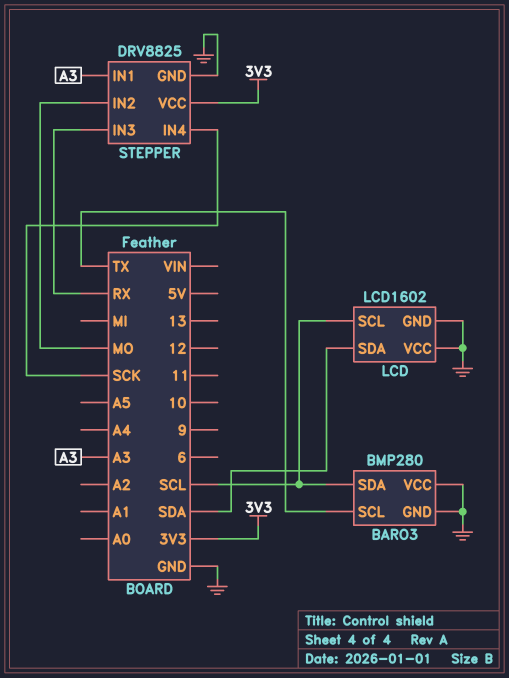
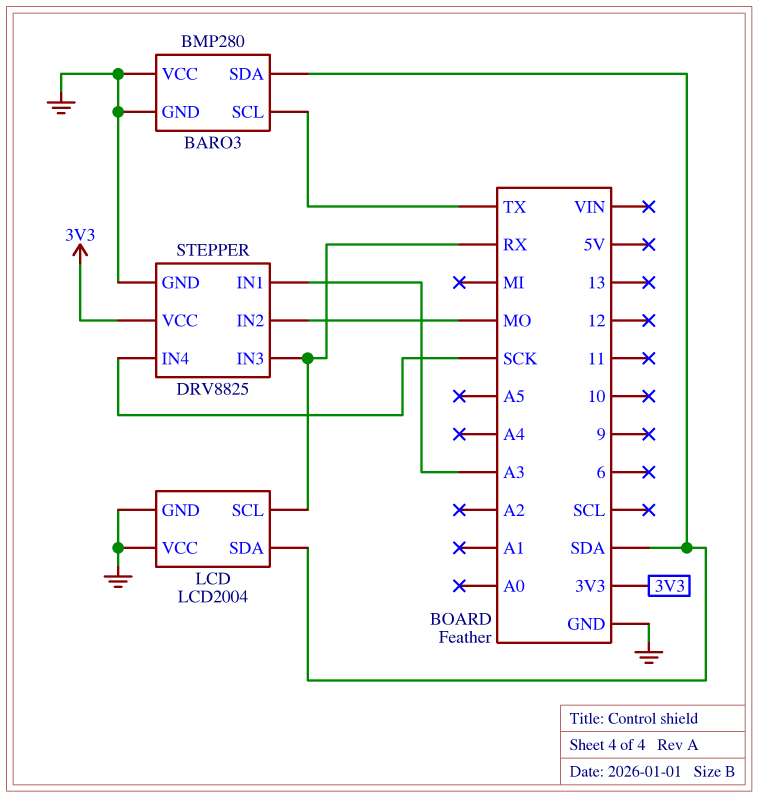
BARO3 pin SDA: SCL -> SDA
LCD: LCD1602 -> LCD2004
LCD pin SCL: SCL -> RX

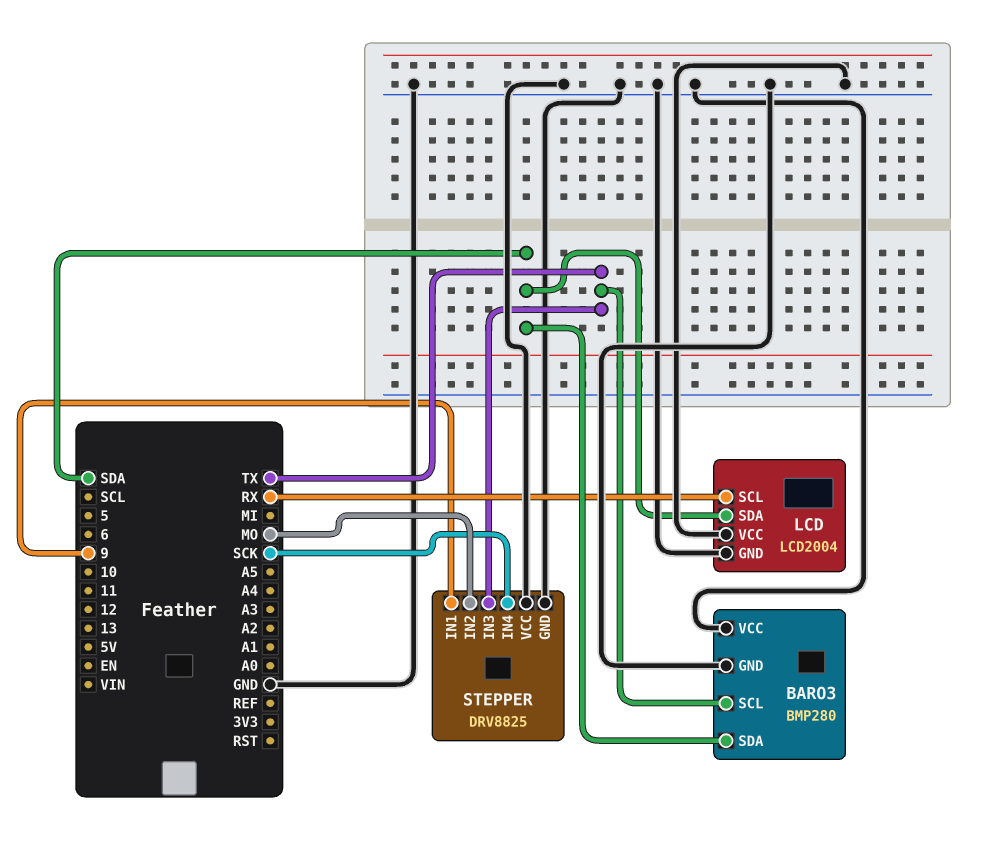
STEPPER pin IN1: A3 -> 9
STEPPER pin IN3: RX -> TX
STEPPER pin VCC: 3V3 -> GND

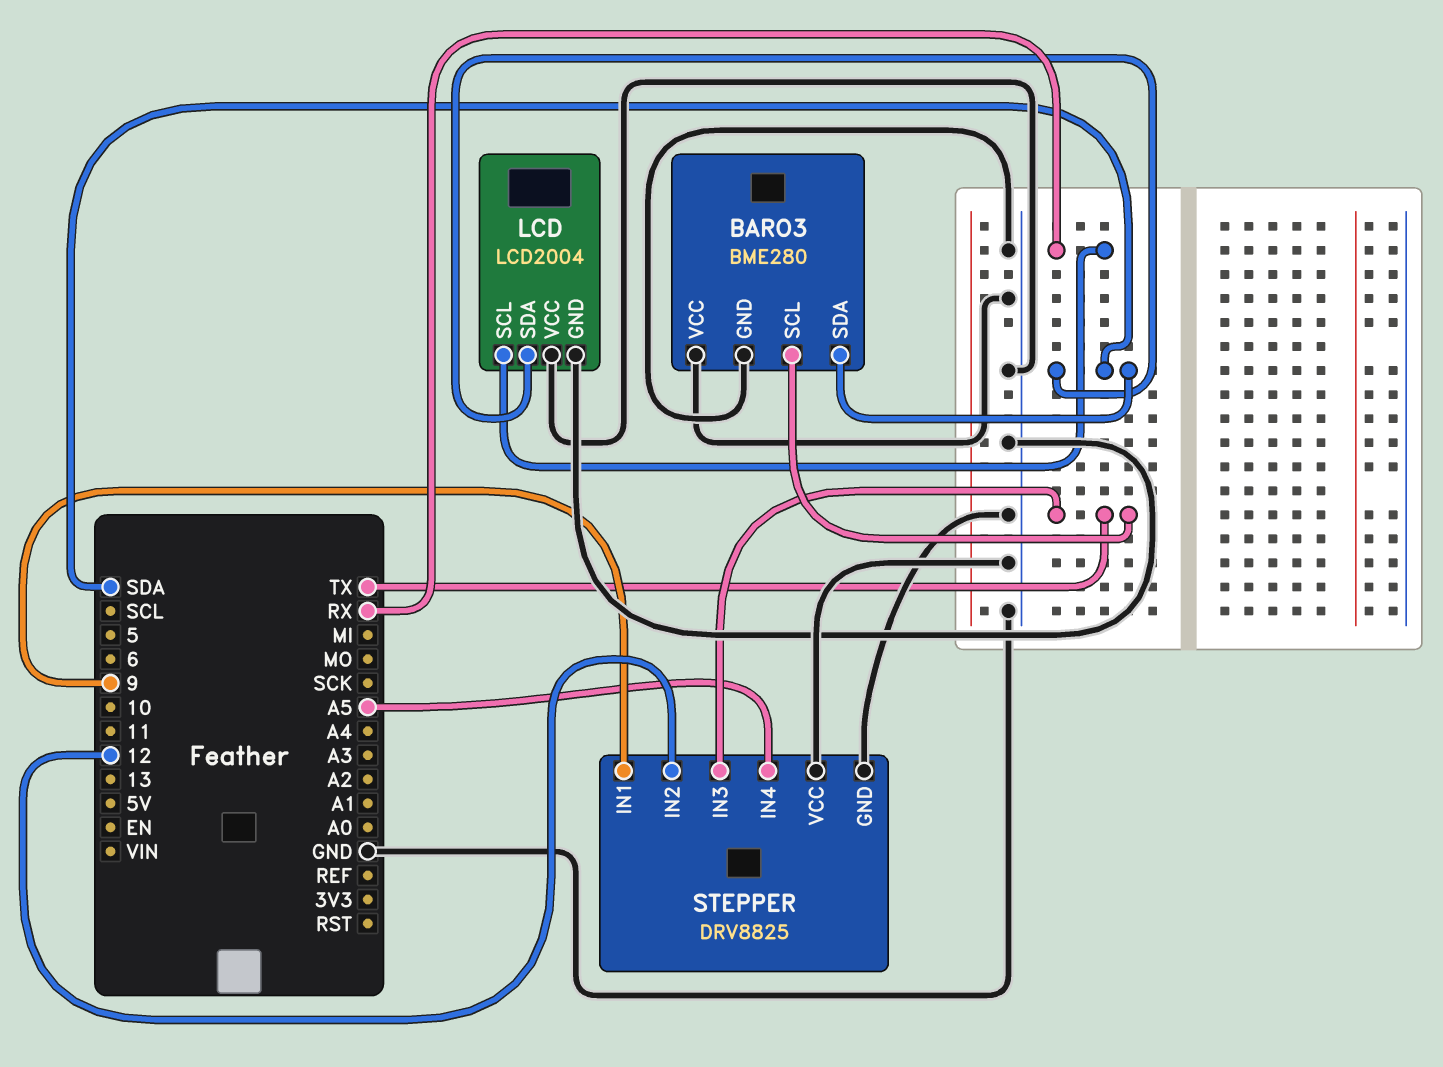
BARO3: BMP280 -> BME280
STEPPER pin IN2: MO -> 12
STEPPER pin IN4: SCK -> A5

